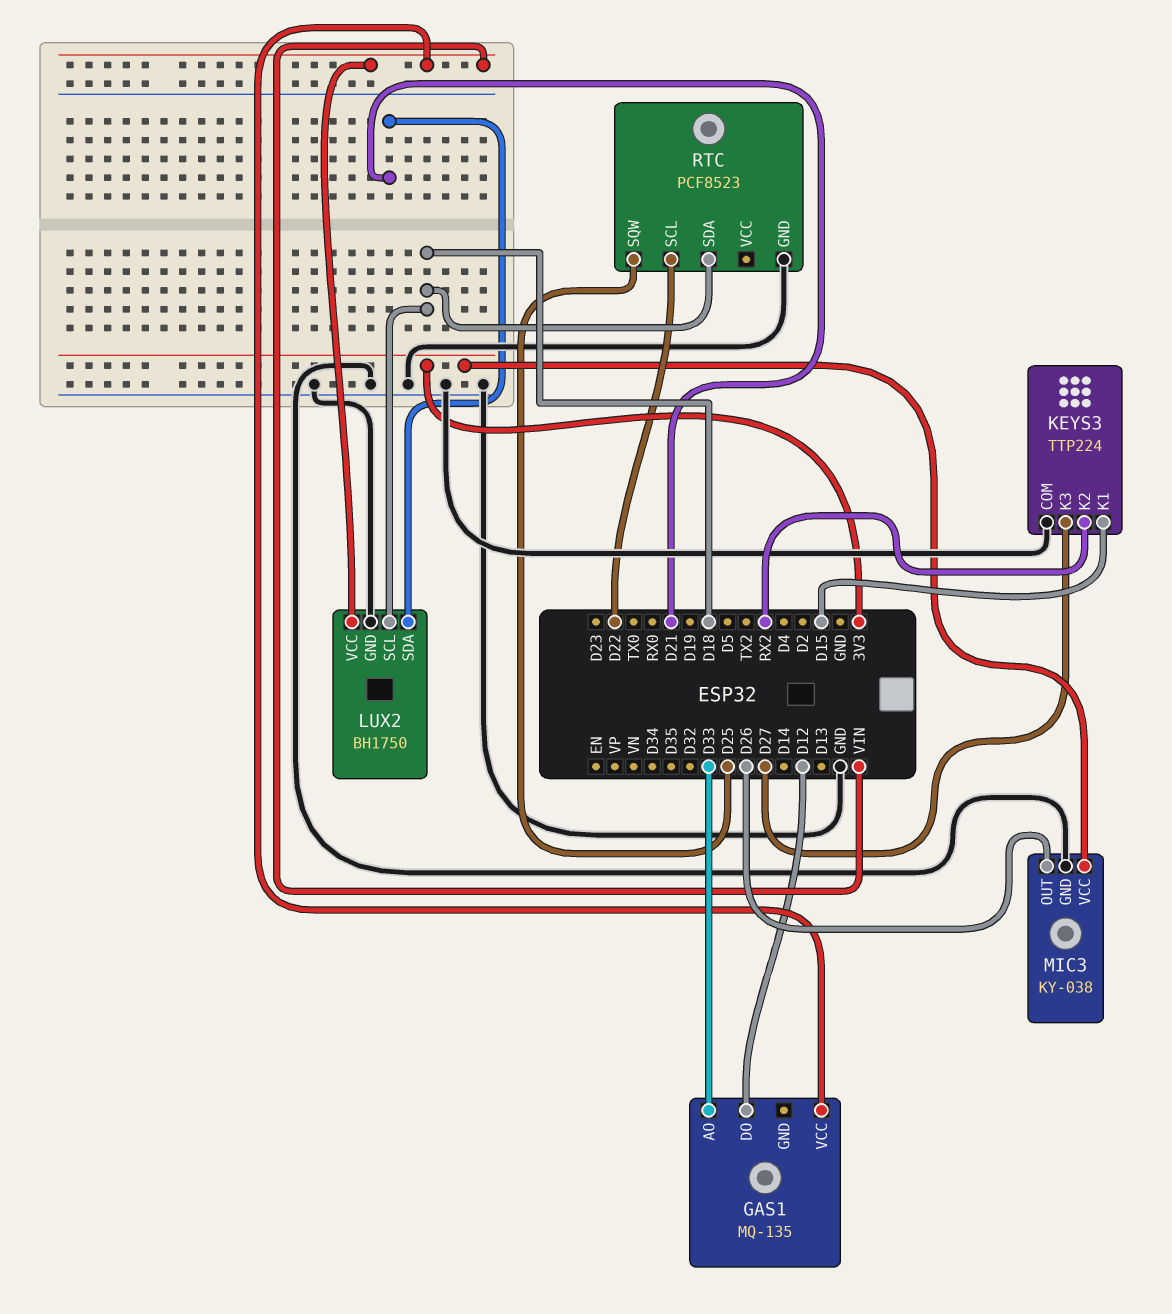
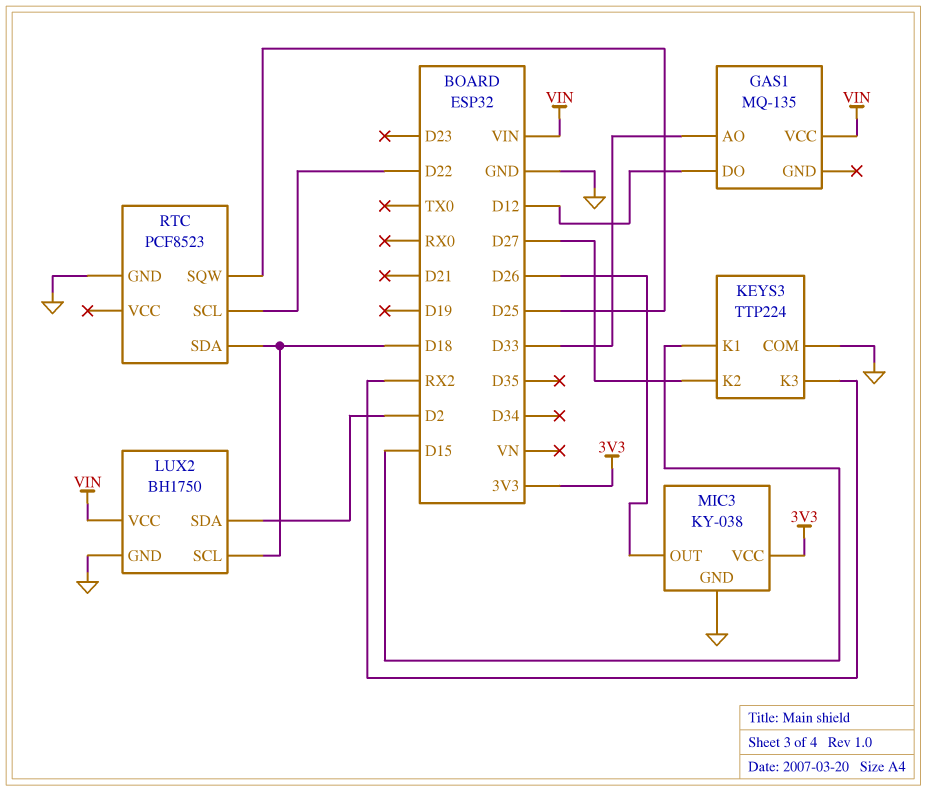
KEYS3 pin K2: RX2 -> D27
KEYS3 pin K3: D27 -> RX2
LUX2 pin SDA: D21 -> D2

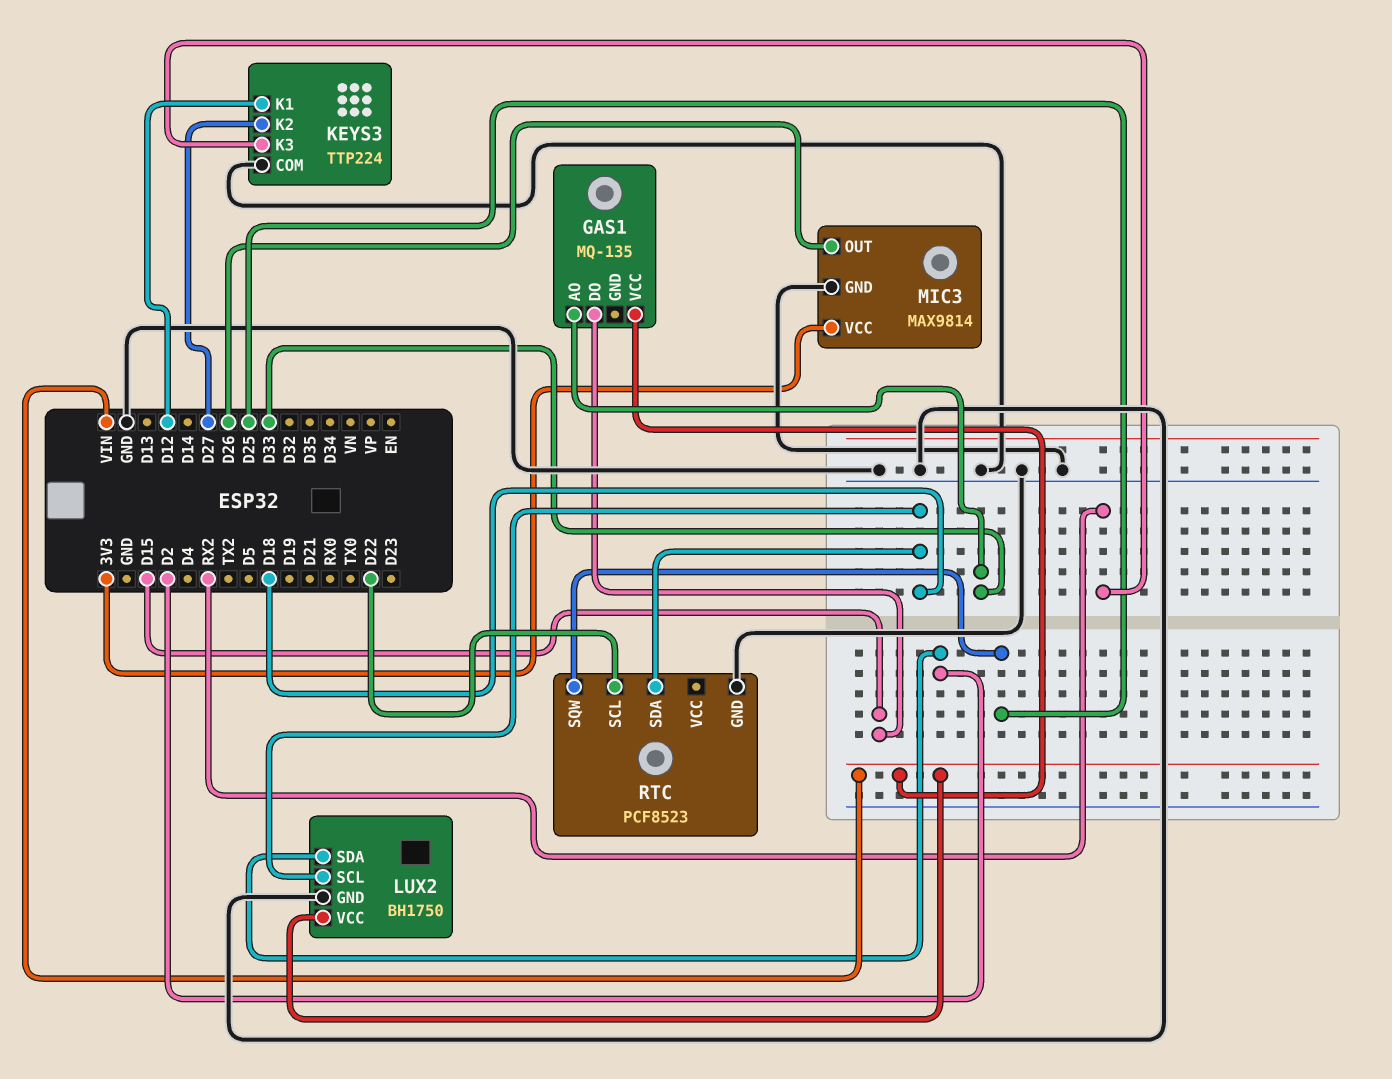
GAS1 pin DO: D12 -> D15
KEYS3 pin K1: D15 -> D12
MIC3: KY-038 -> MAX9814

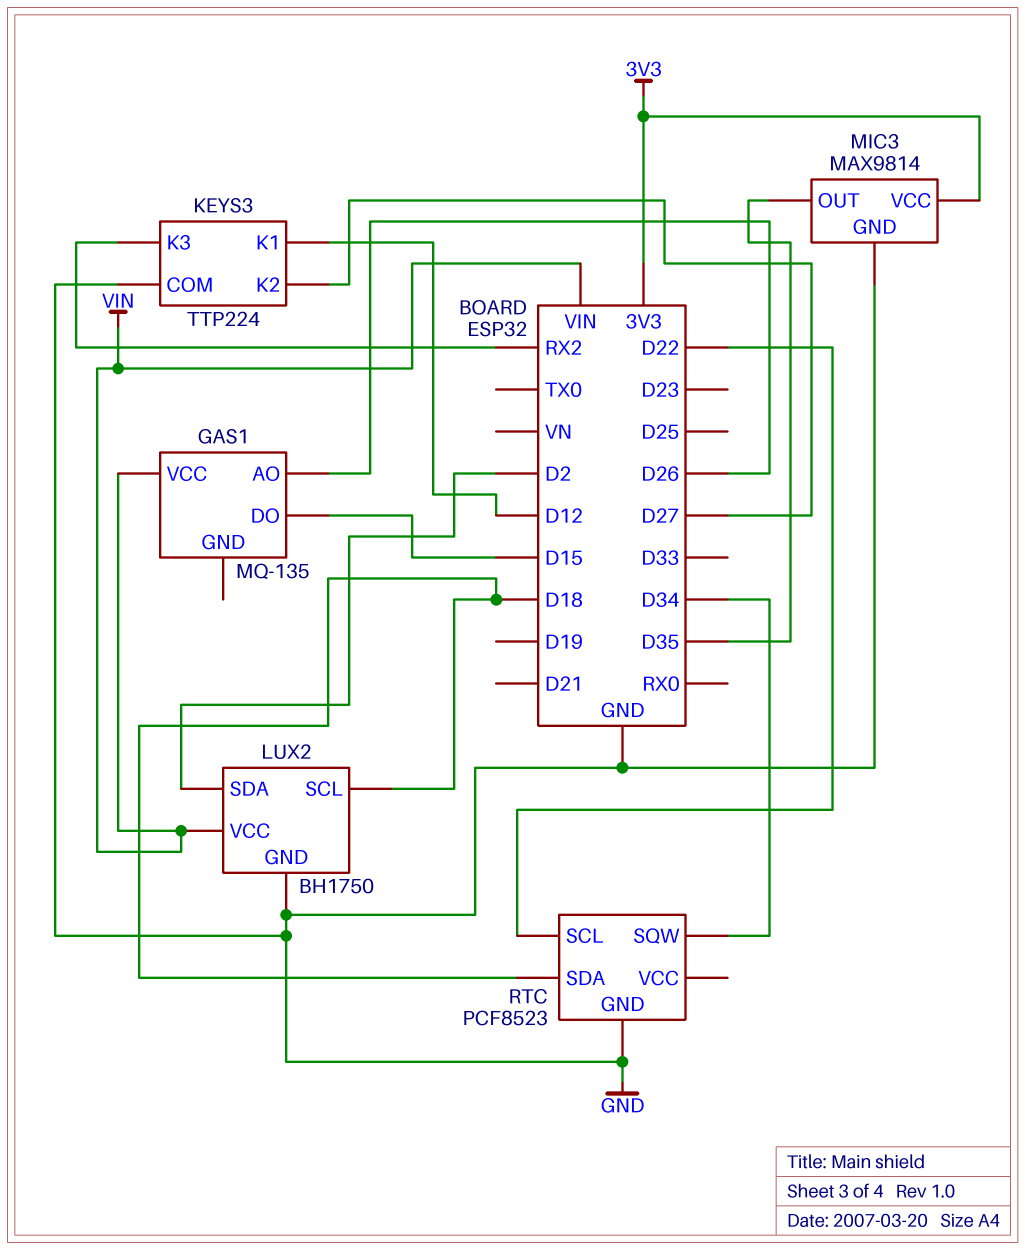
GAS1 pin AO: D33 -> D26
MIC3 pin OUT: D26 -> D35
RTC pin SQW: D25 -> D34

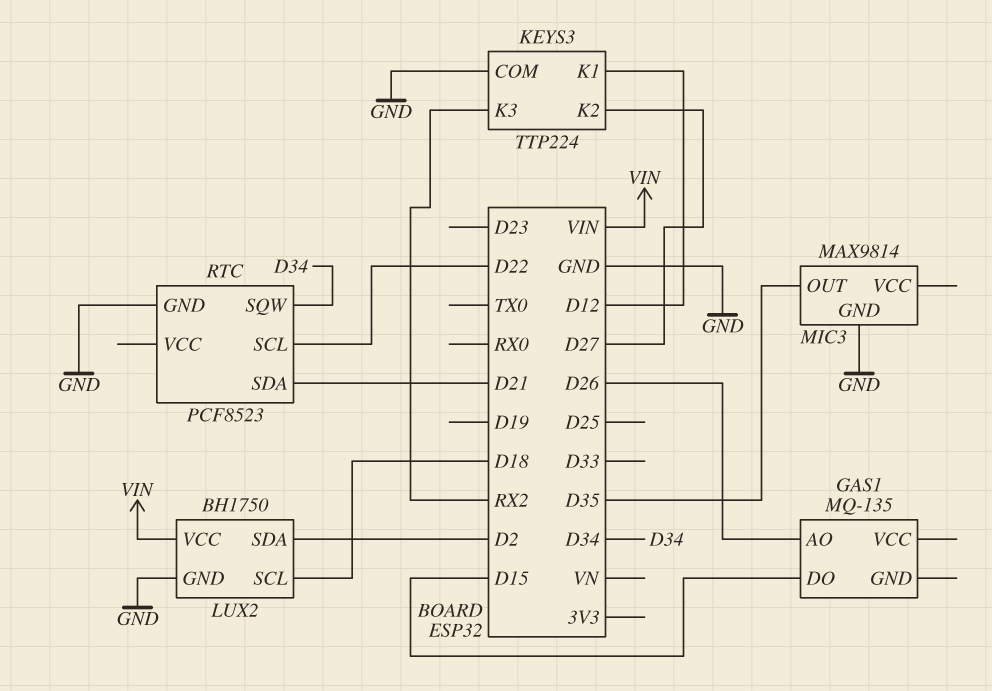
GAS1 pin VCC: VIN -> none
MIC3 pin VCC: 3V3 -> none
RTC pin SDA: D18 -> D21

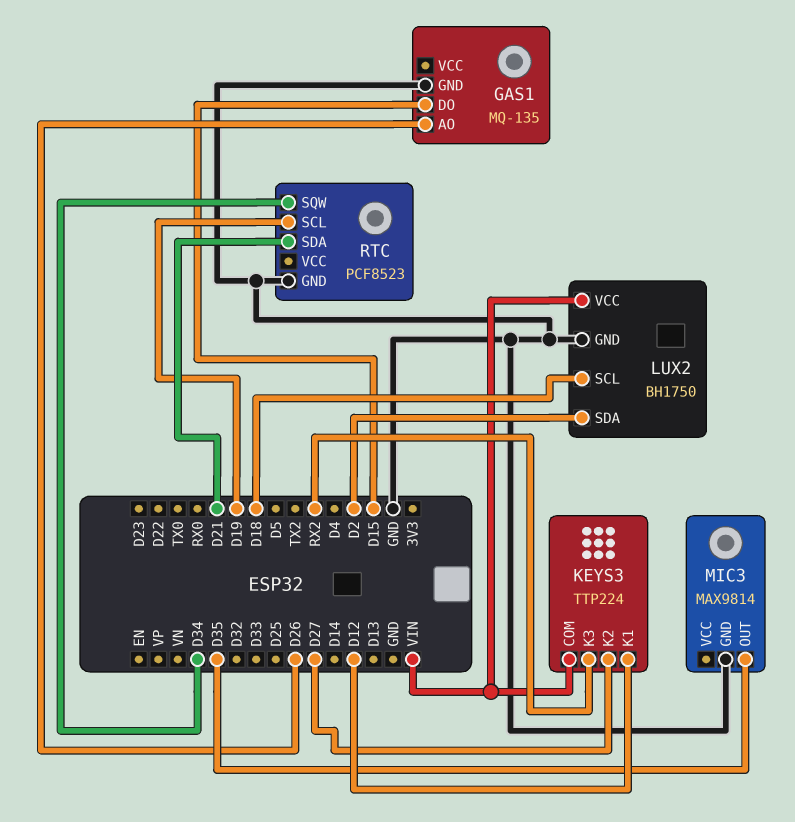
GAS1 pin GND: none -> GND
KEYS3 pin COM: GND -> VIN
RTC pin SCL: D22 -> D19

